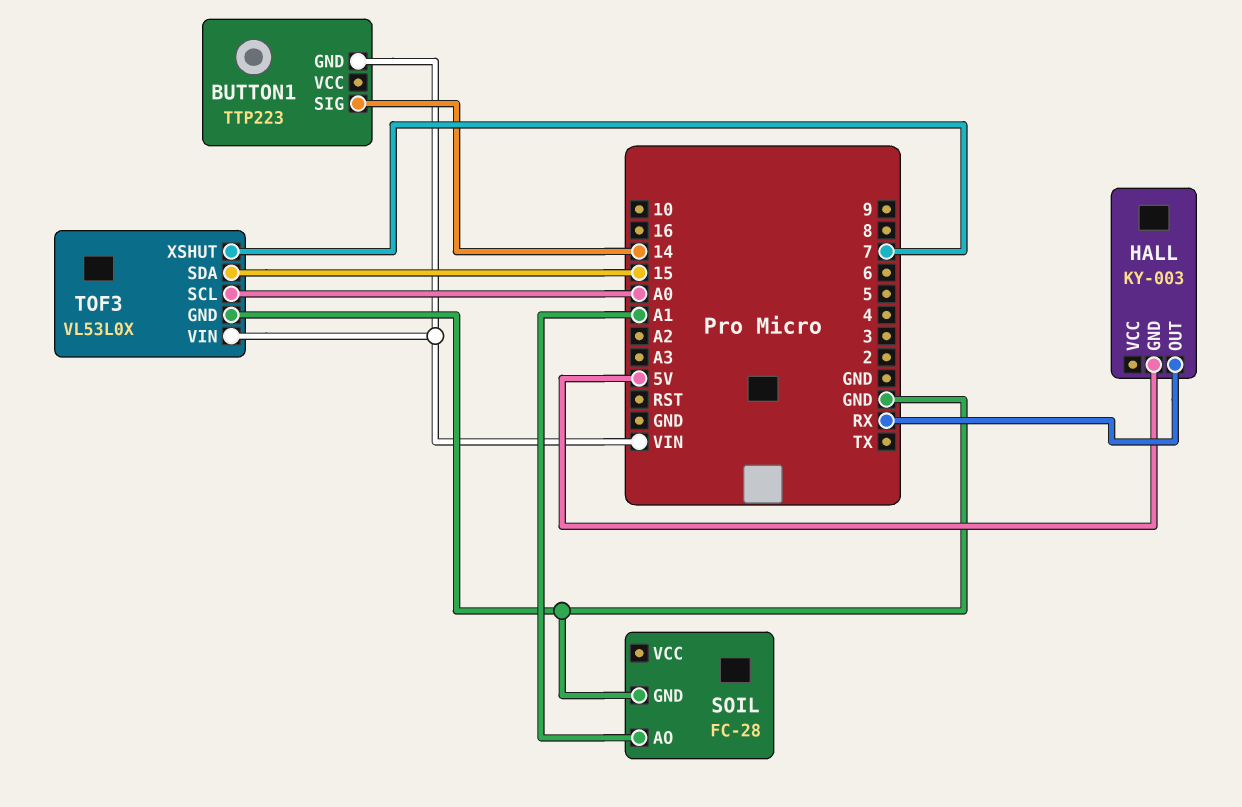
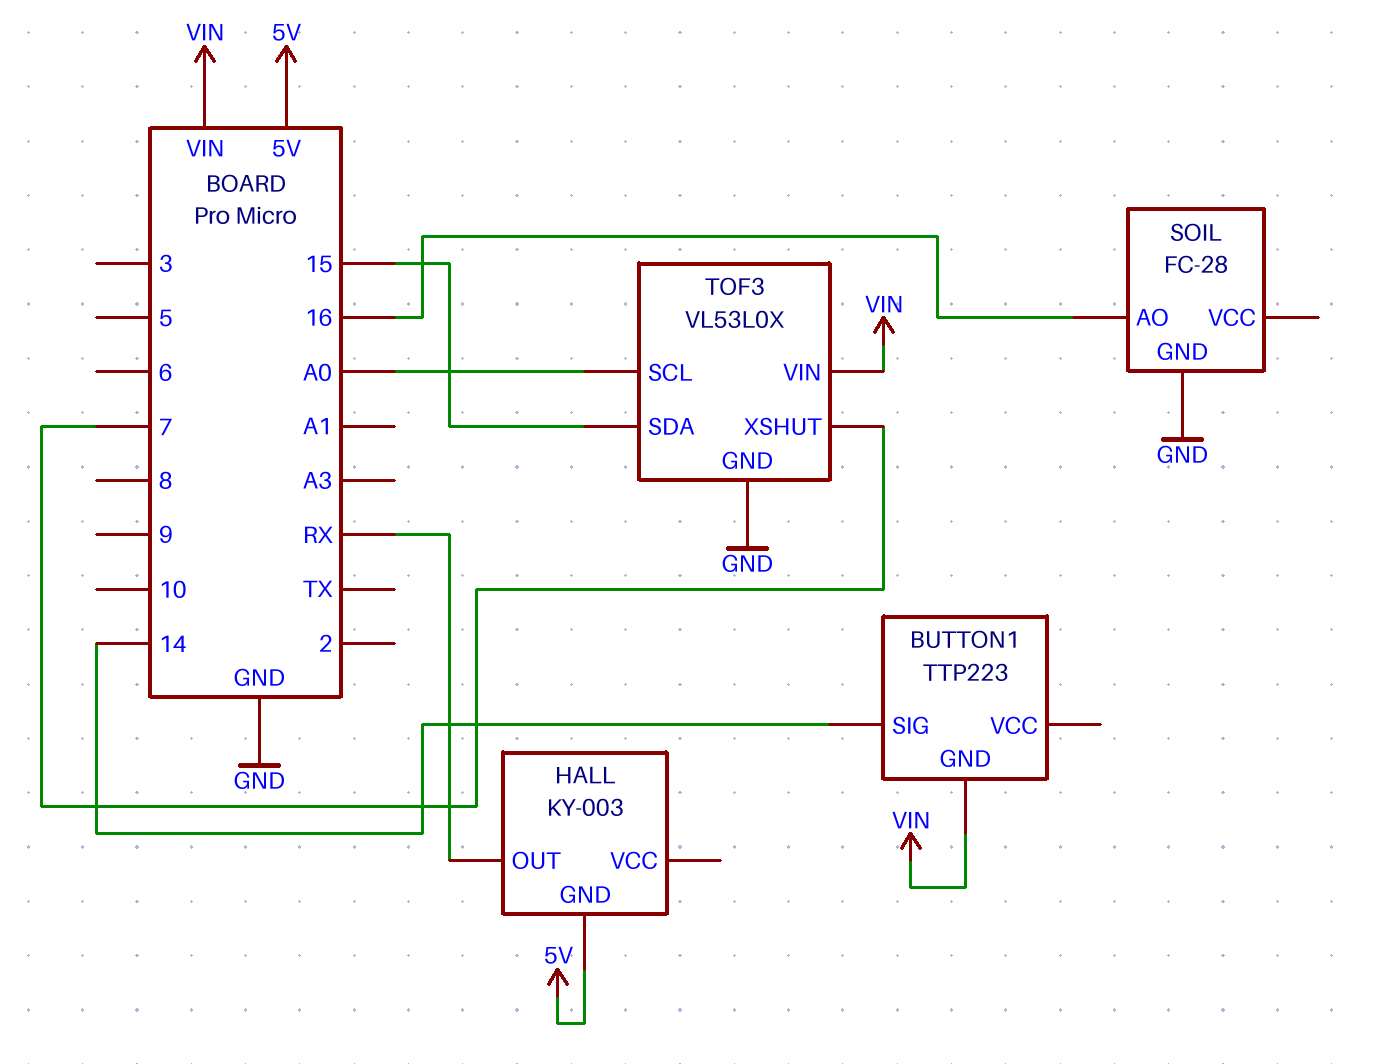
SOIL pin AO: A1 -> 16

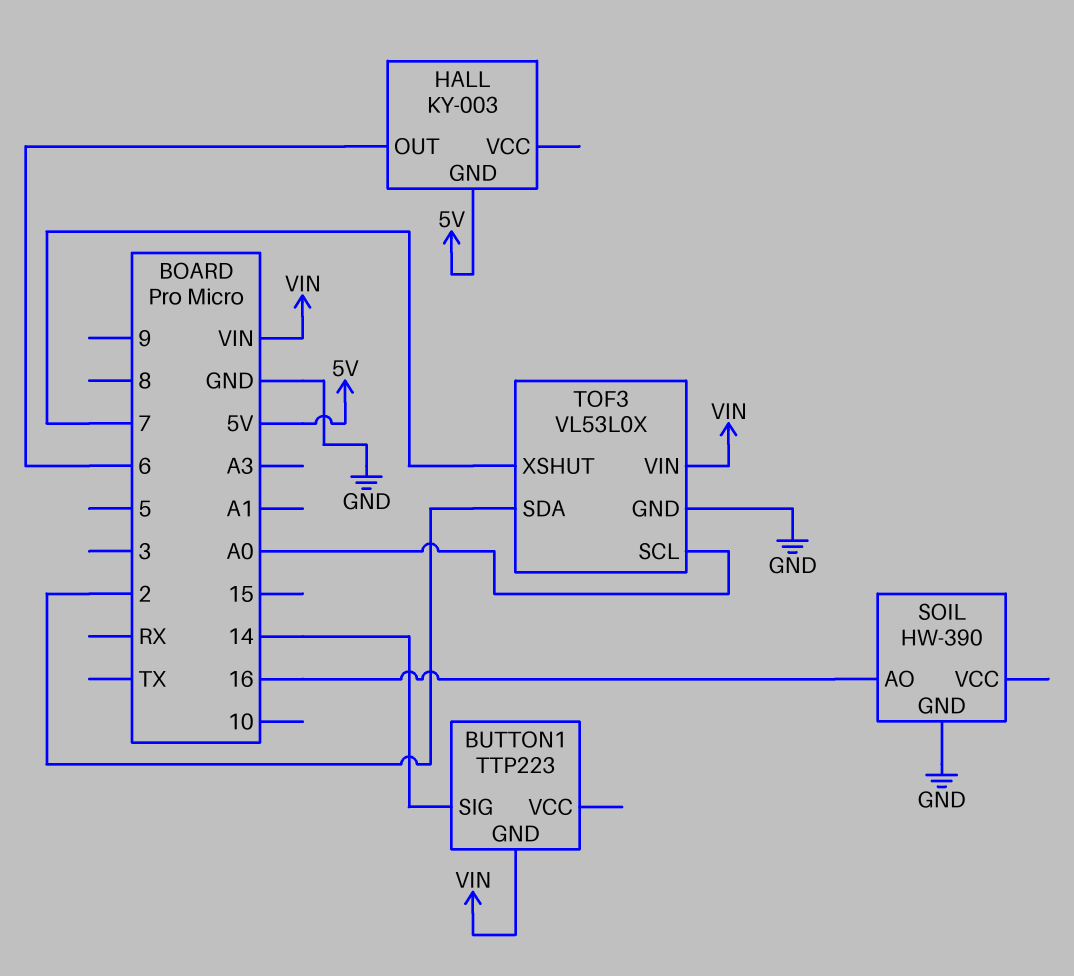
HALL pin OUT: RX -> 6
SOIL: FC-28 -> HW-390
TOF3 pin SDA: 15 -> 2

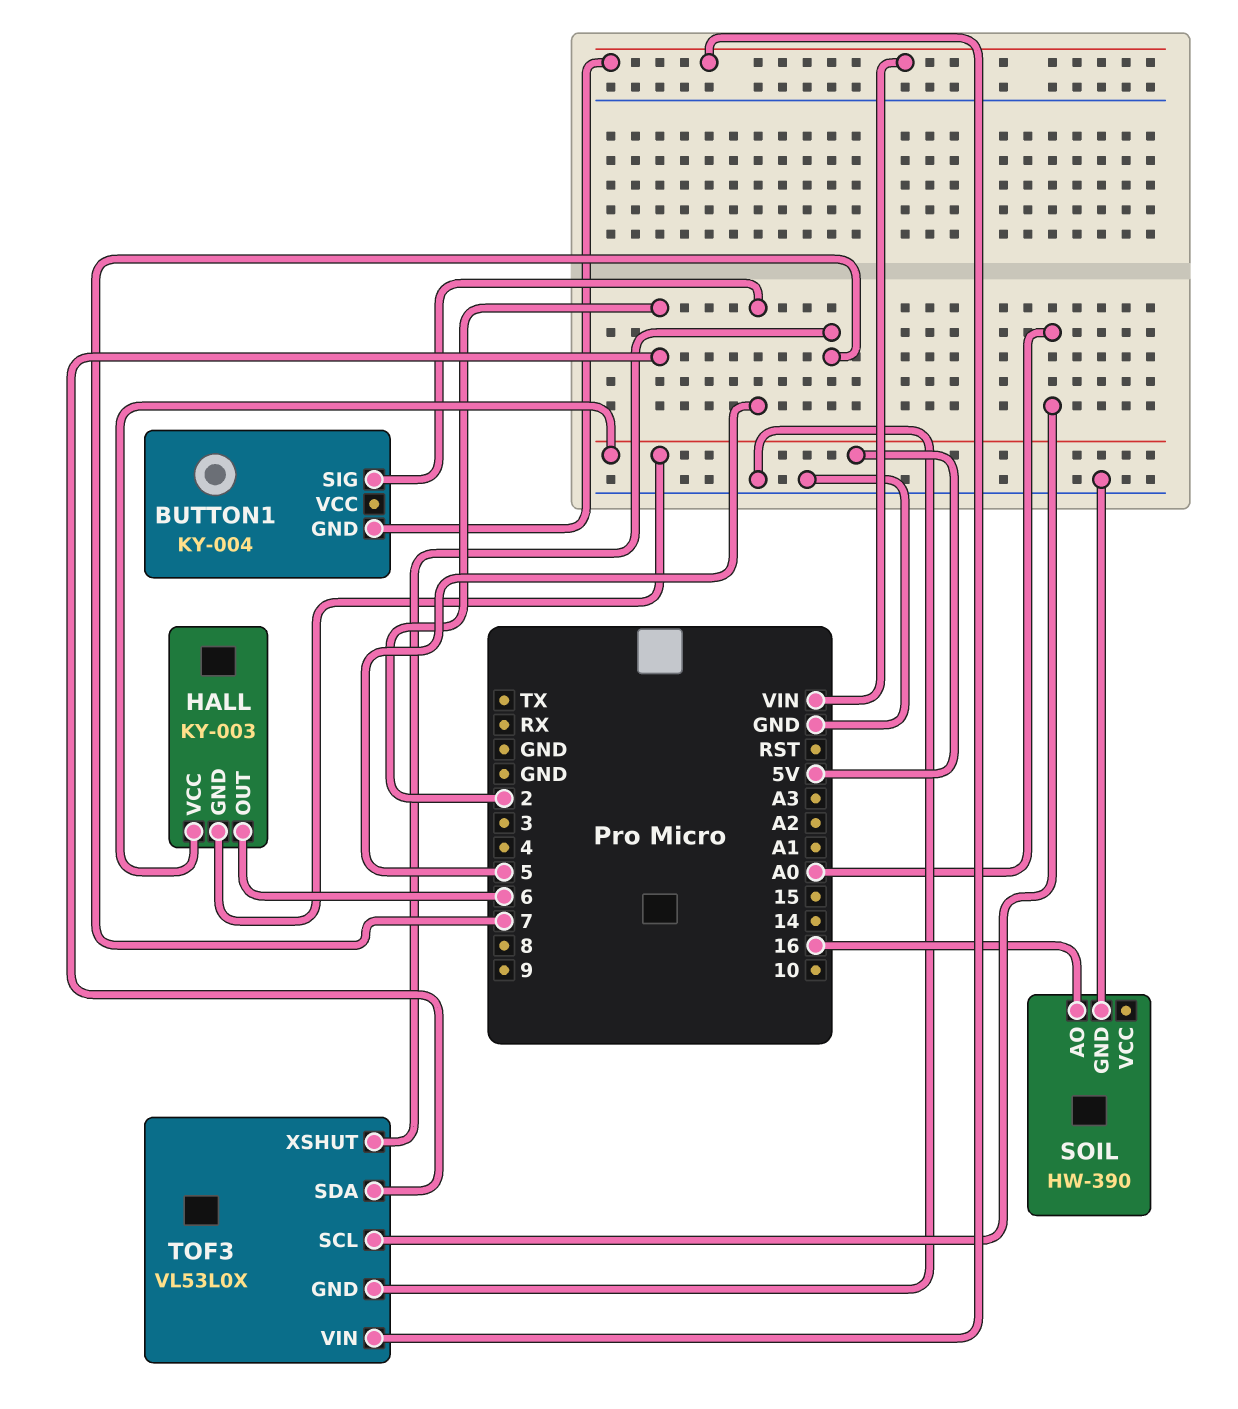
BUTTON1: TTP223 -> KY-004
BUTTON1 pin SIG: 14 -> 5
HALL pin VCC: none -> 5V

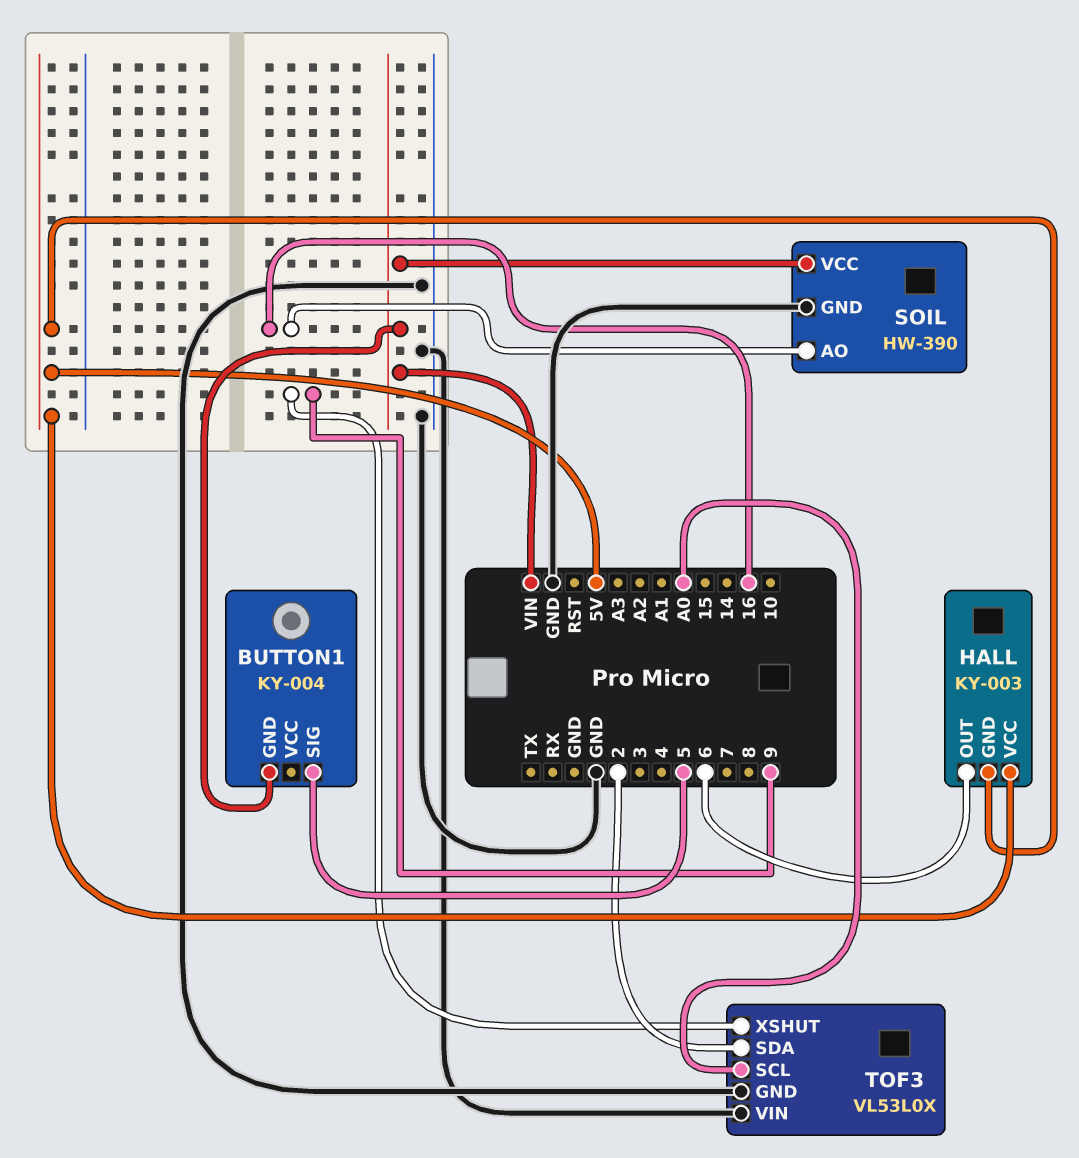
SOIL pin VCC: none -> VIN
TOF3 pin VIN: VIN -> GND
TOF3 pin XSHUT: 7 -> 9

